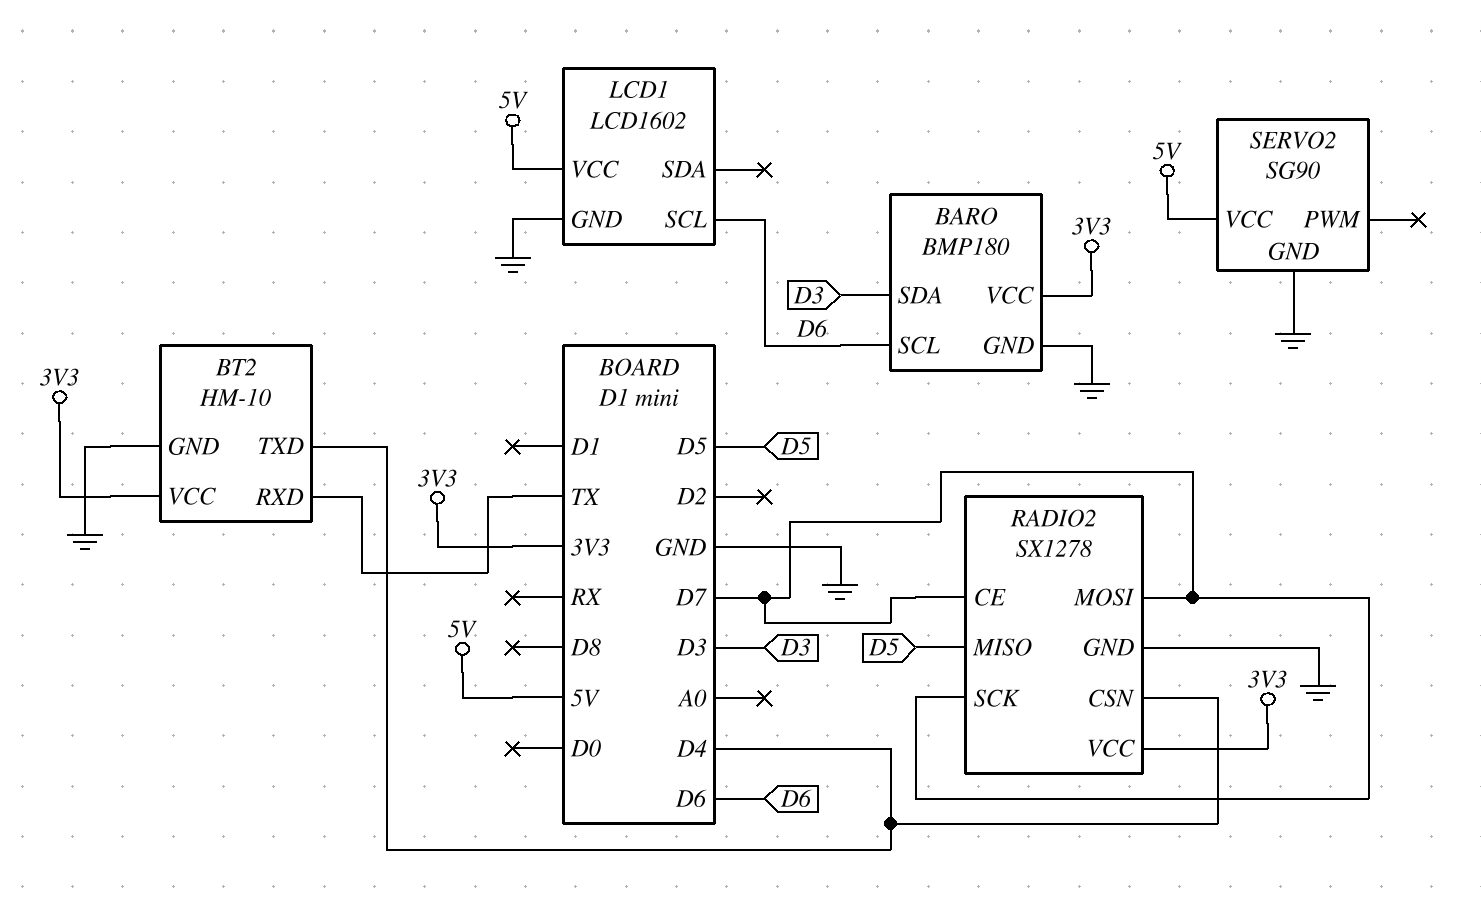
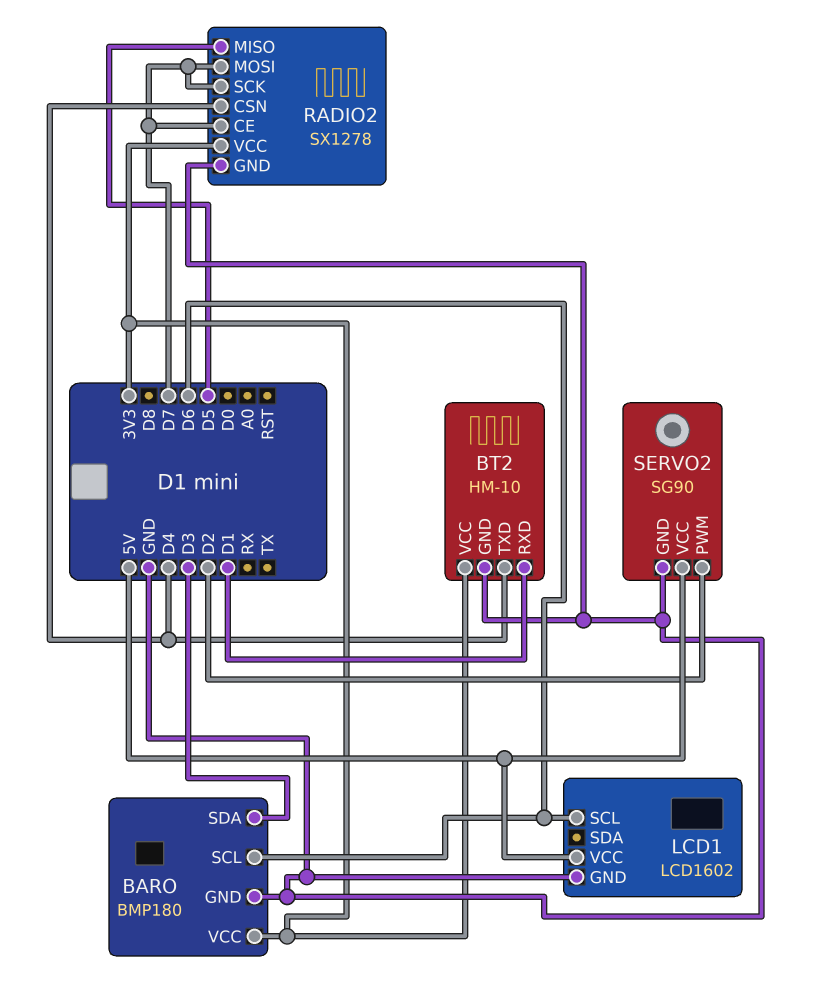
BT2 pin RXD: TX -> D1
SERVO2 pin PWM: none -> D2

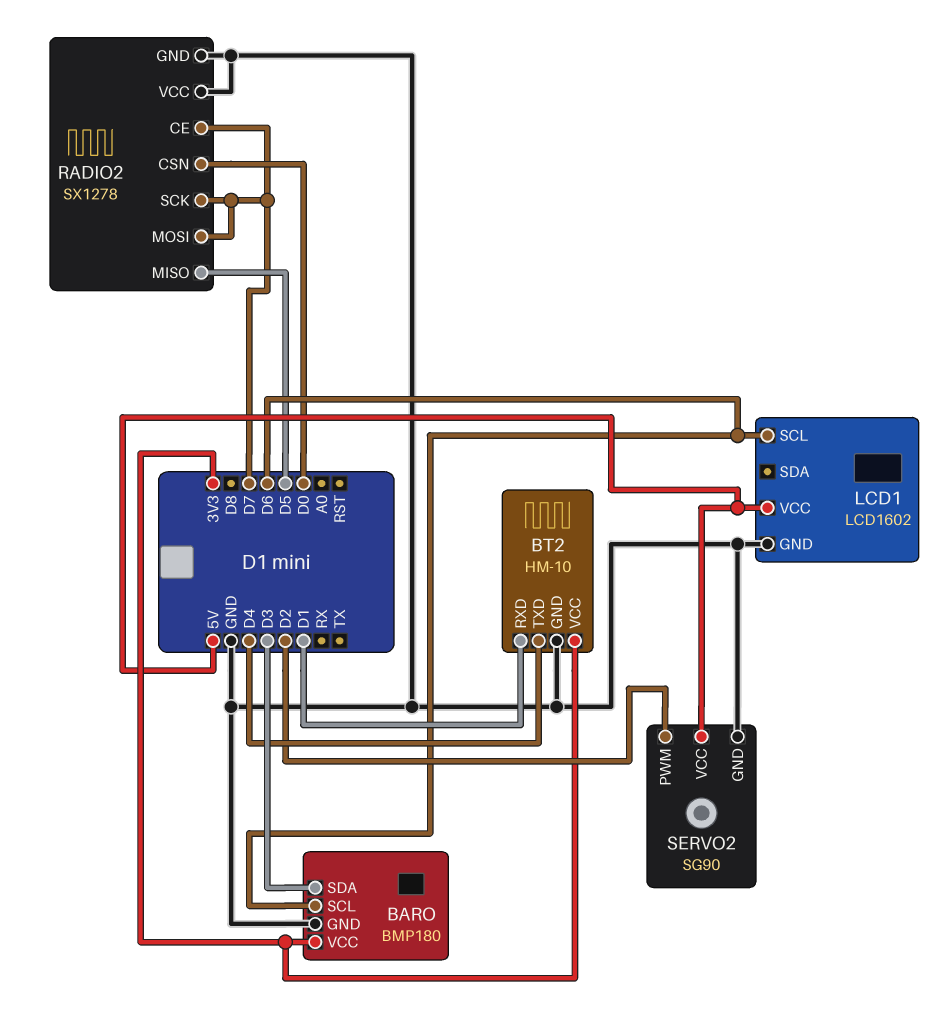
RADIO2 pin CSN: D4 -> D0
RADIO2 pin VCC: 3V3 -> GND

